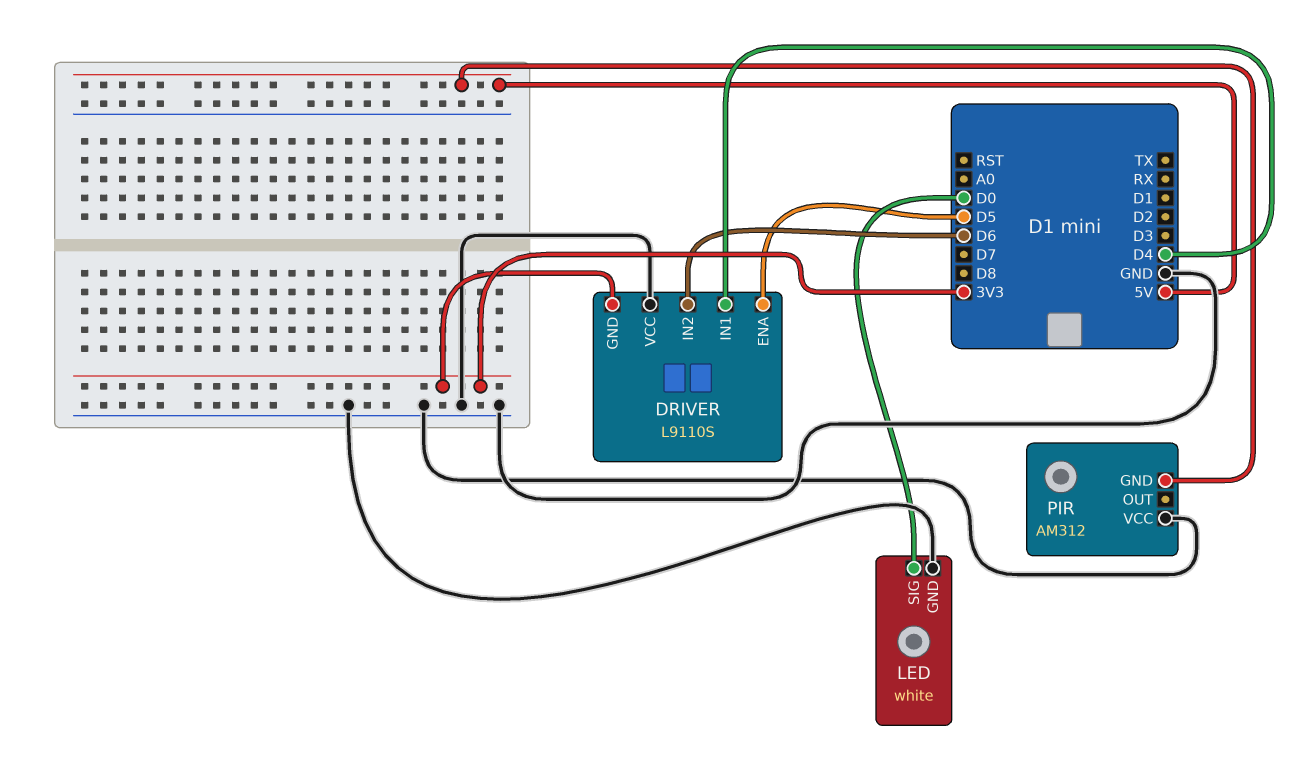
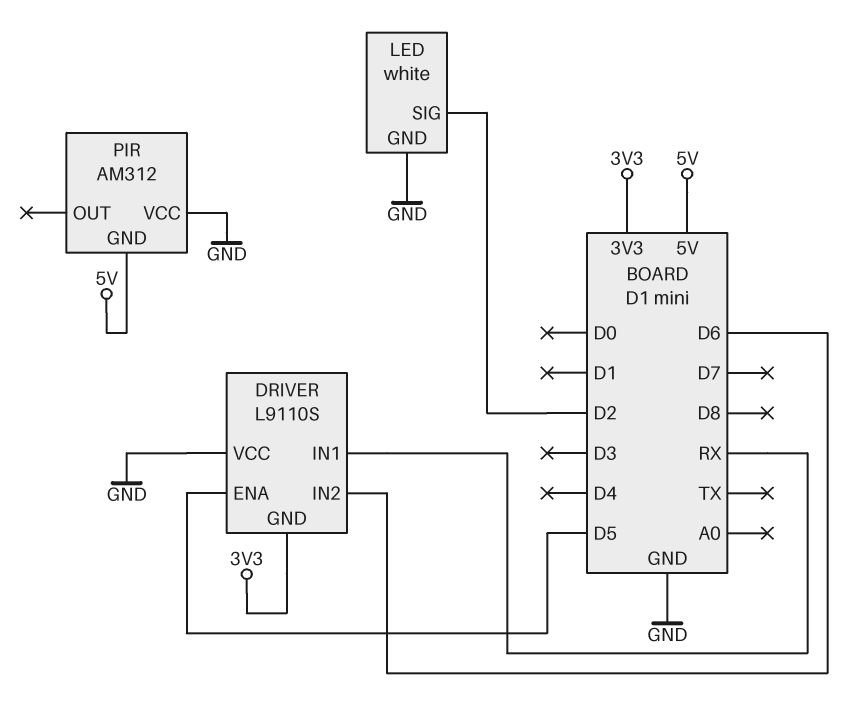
DRIVER pin IN1: D4 -> RX
LED pin SIG: D0 -> D2

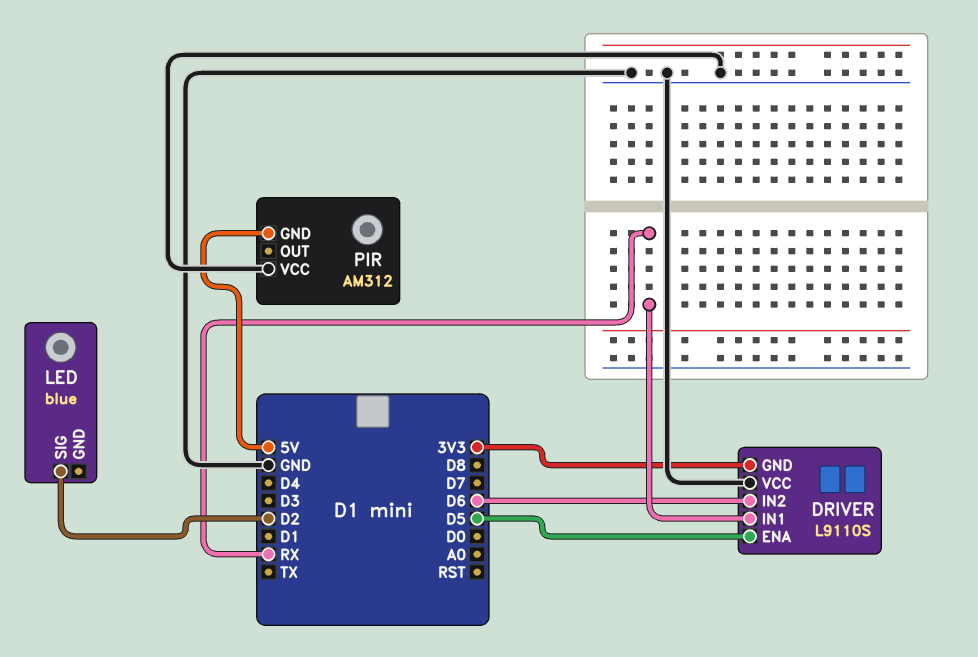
LED: white -> blue
LED pin GND: GND -> none

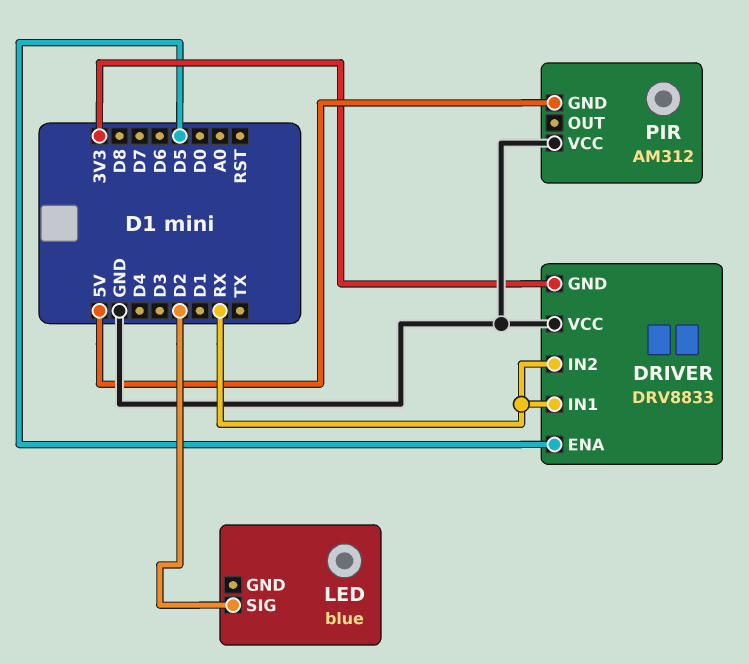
DRIVER: L9110S -> DRV8833
DRIVER pin IN2: D6 -> RX

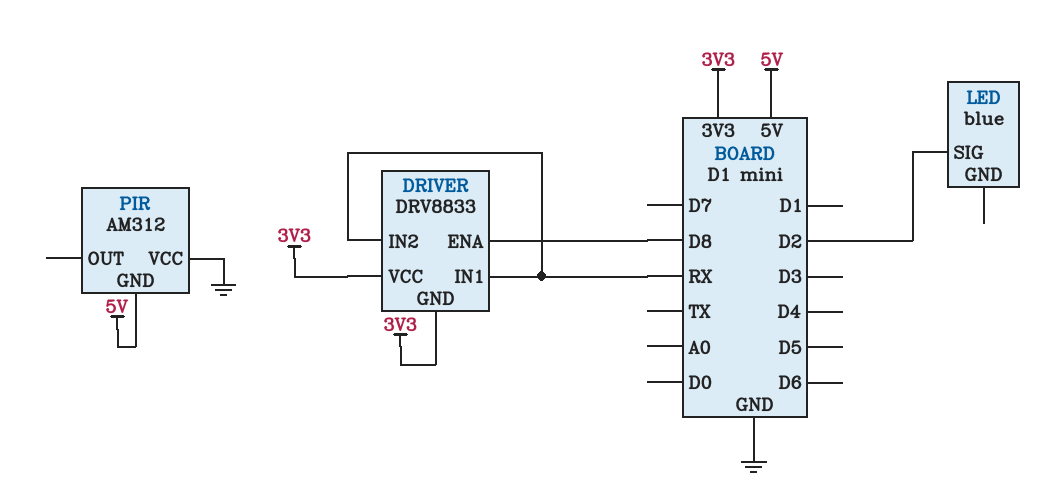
DRIVER pin ENA: D5 -> D8
DRIVER pin VCC: GND -> 3V3

